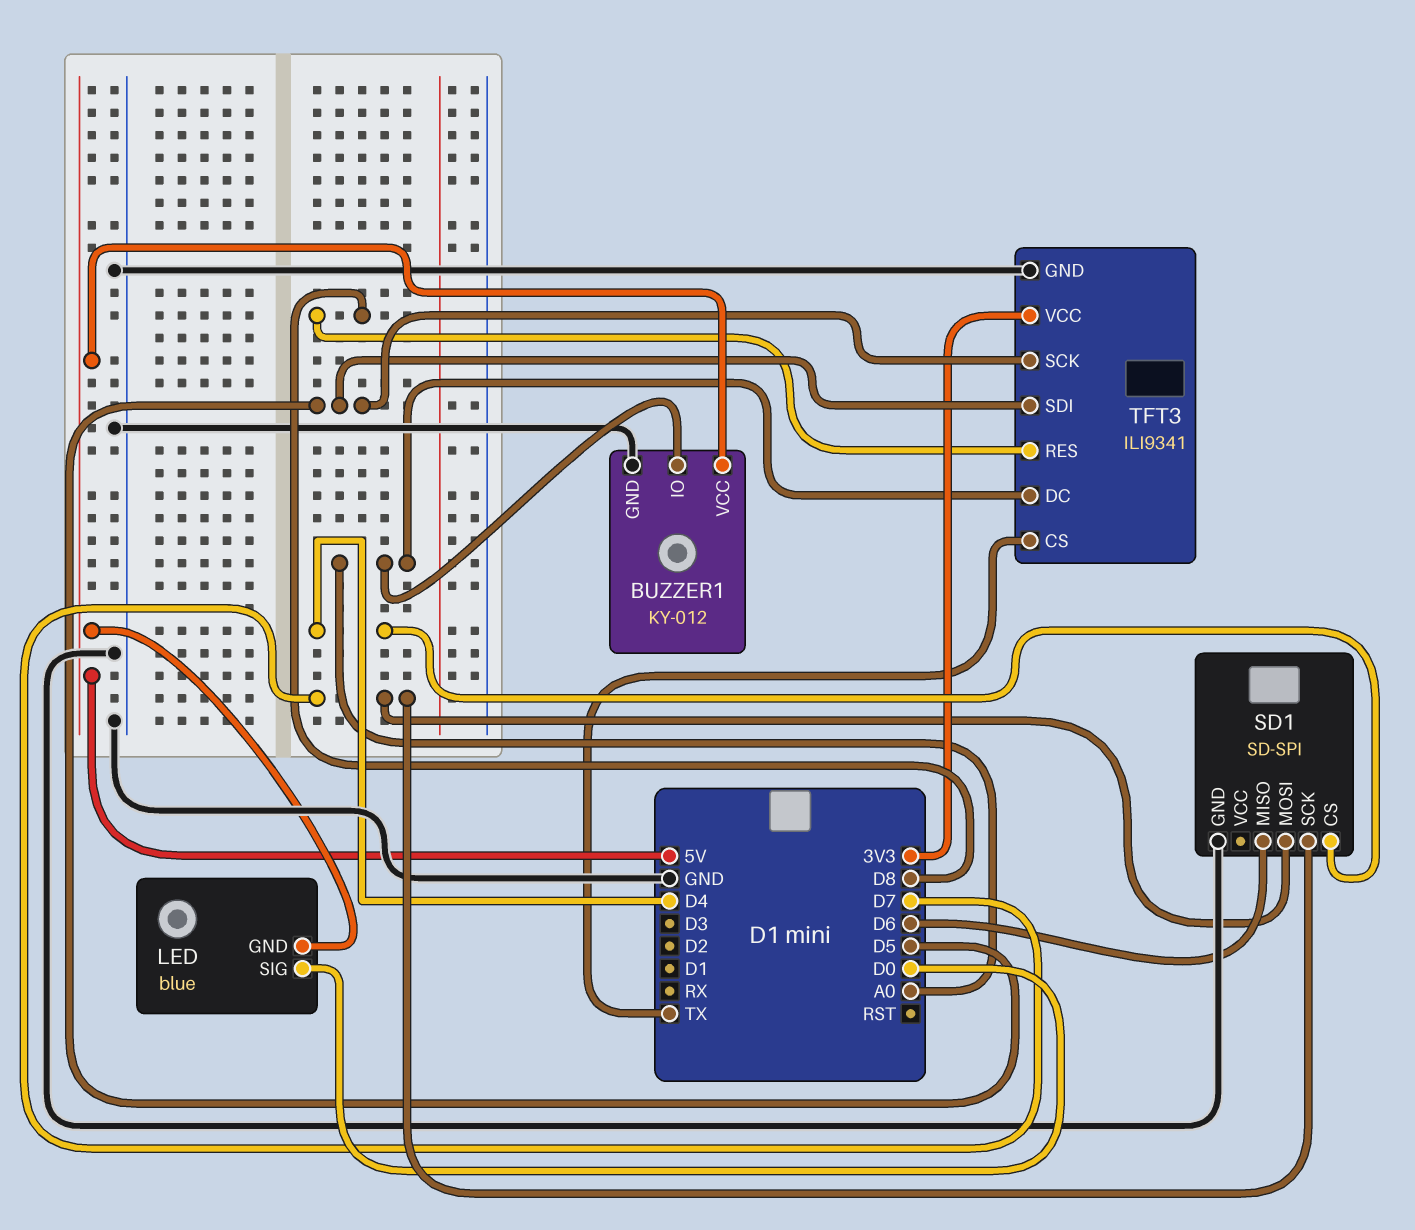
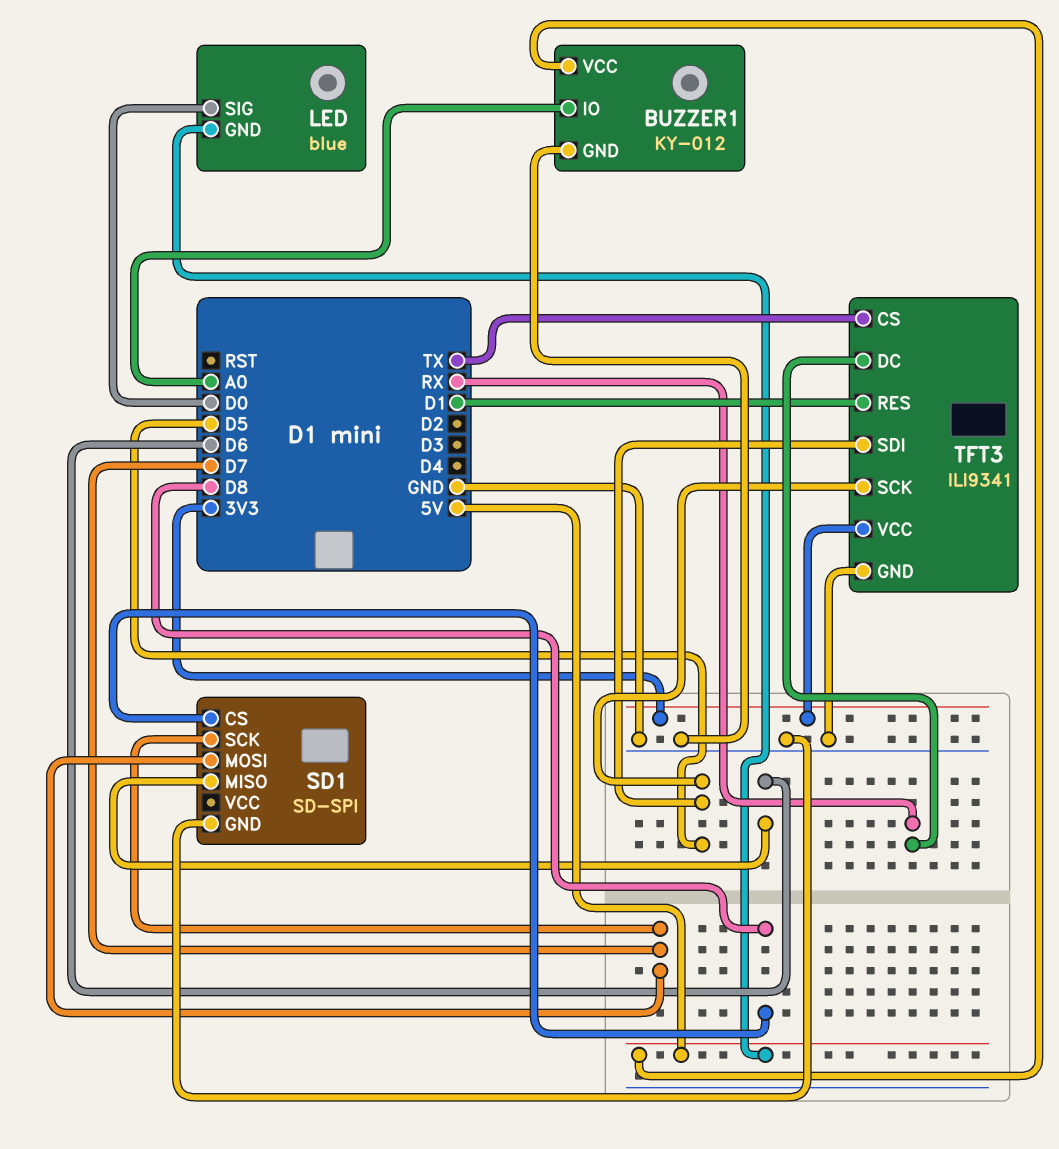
SD1 pin CS: D4 -> D8
TFT3 pin DC: A0 -> RX
TFT3 pin RES: D8 -> D1

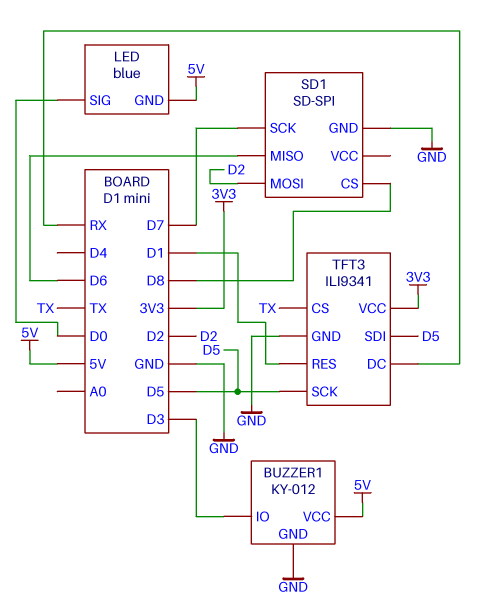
BUZZER1 pin IO: A0 -> D3
SD1 pin MOSI: D7 -> D2

